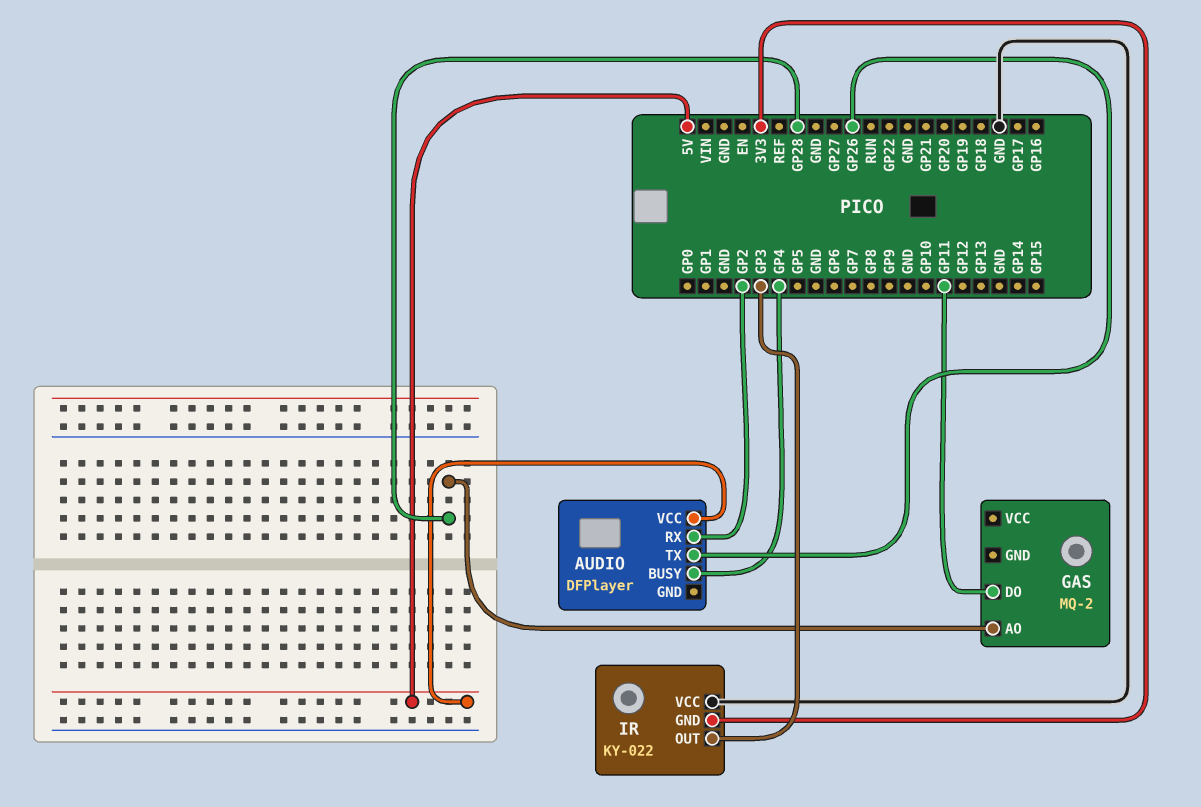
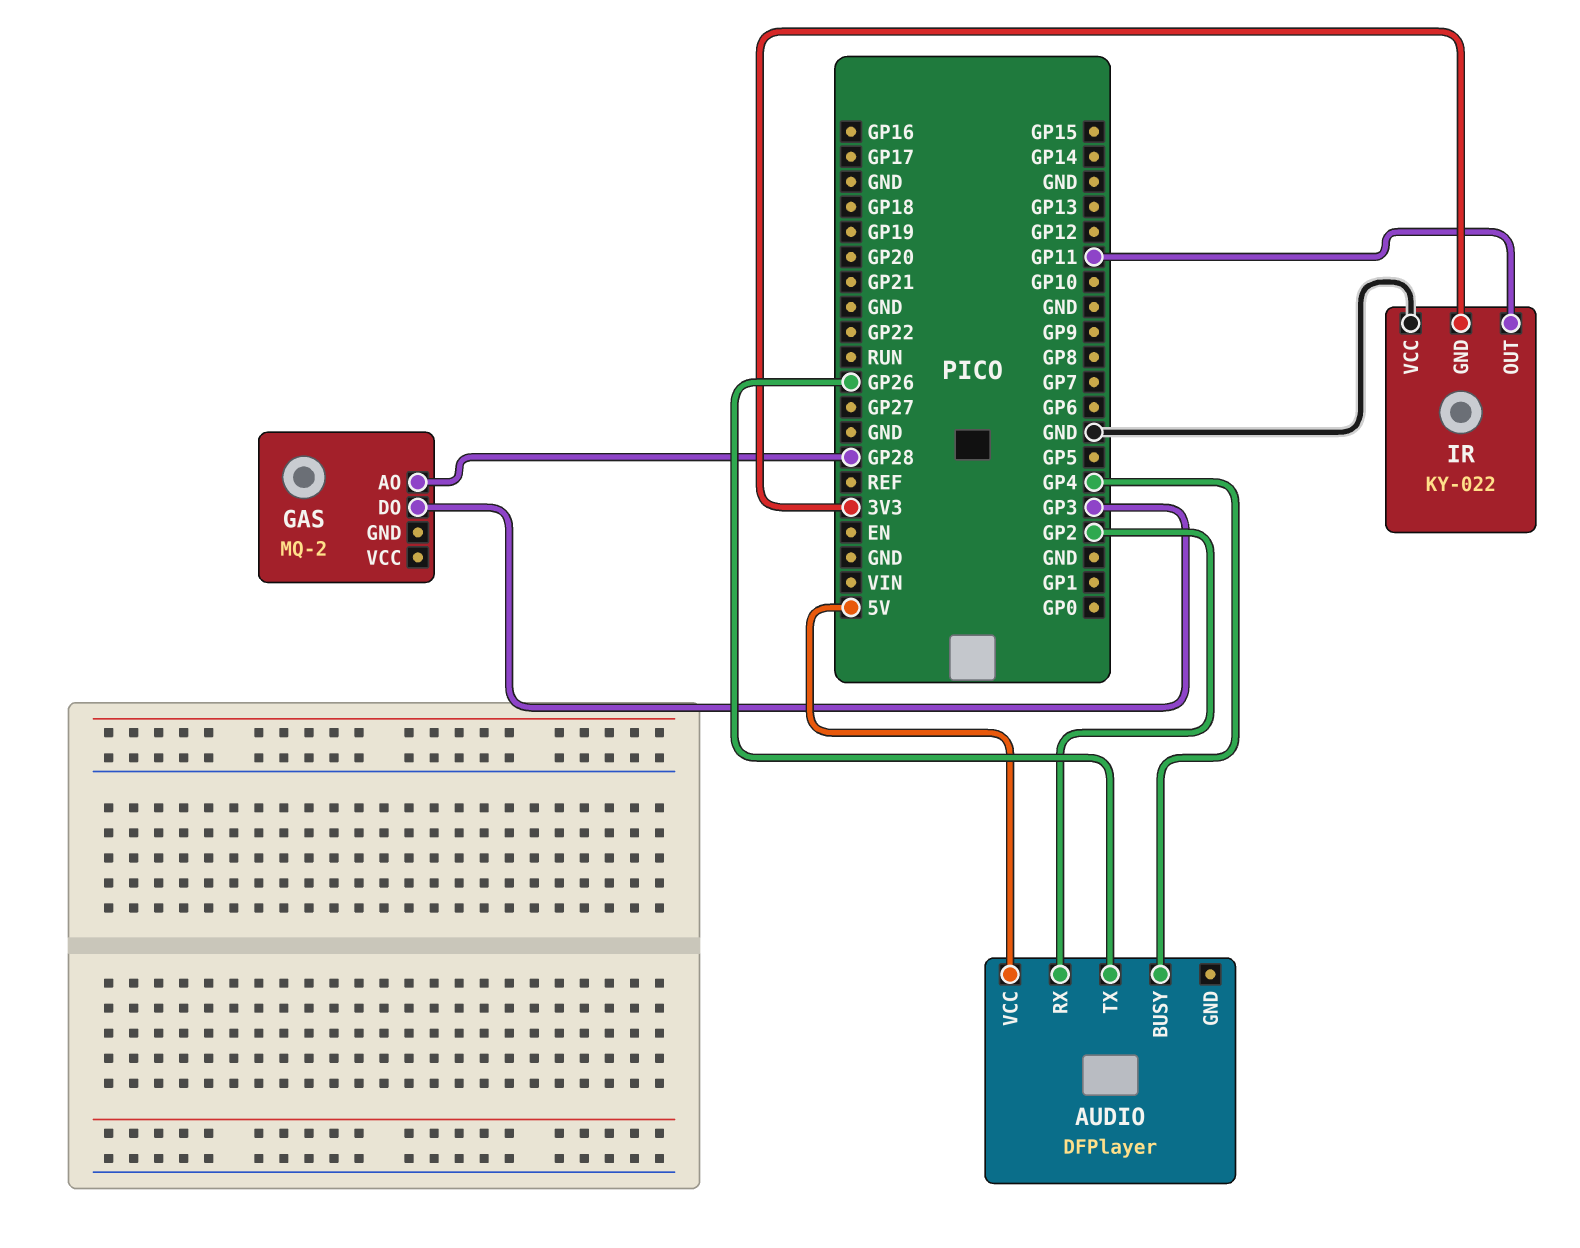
GAS pin DO: GP11 -> GP3
IR pin OUT: GP3 -> GP11

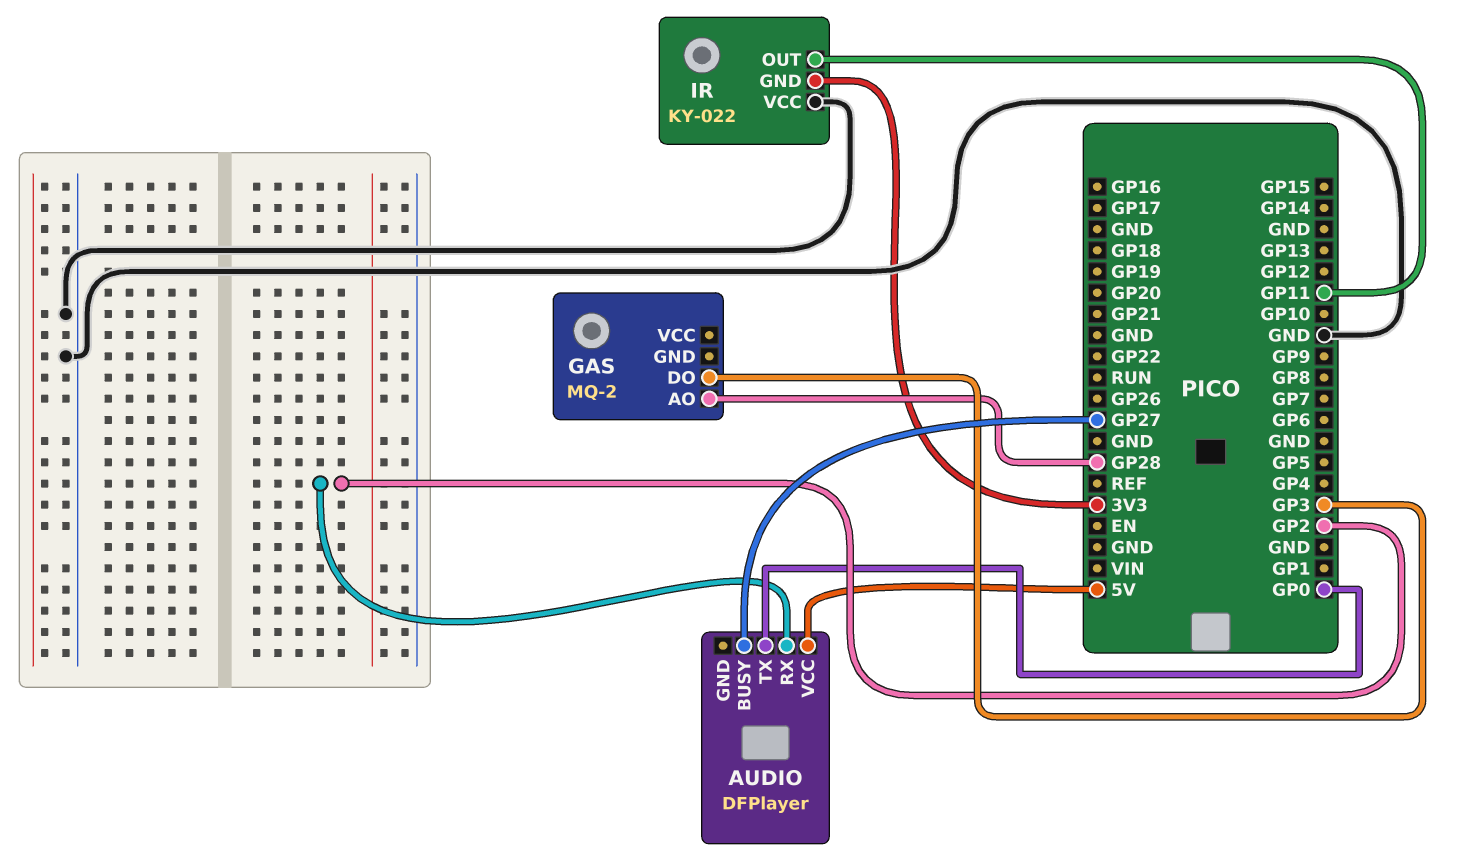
AUDIO pin BUSY: GP4 -> GP27
AUDIO pin TX: GP26 -> GP0

